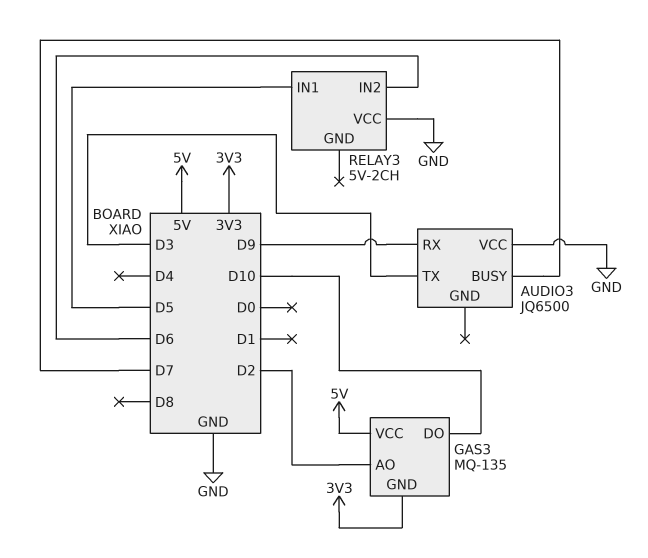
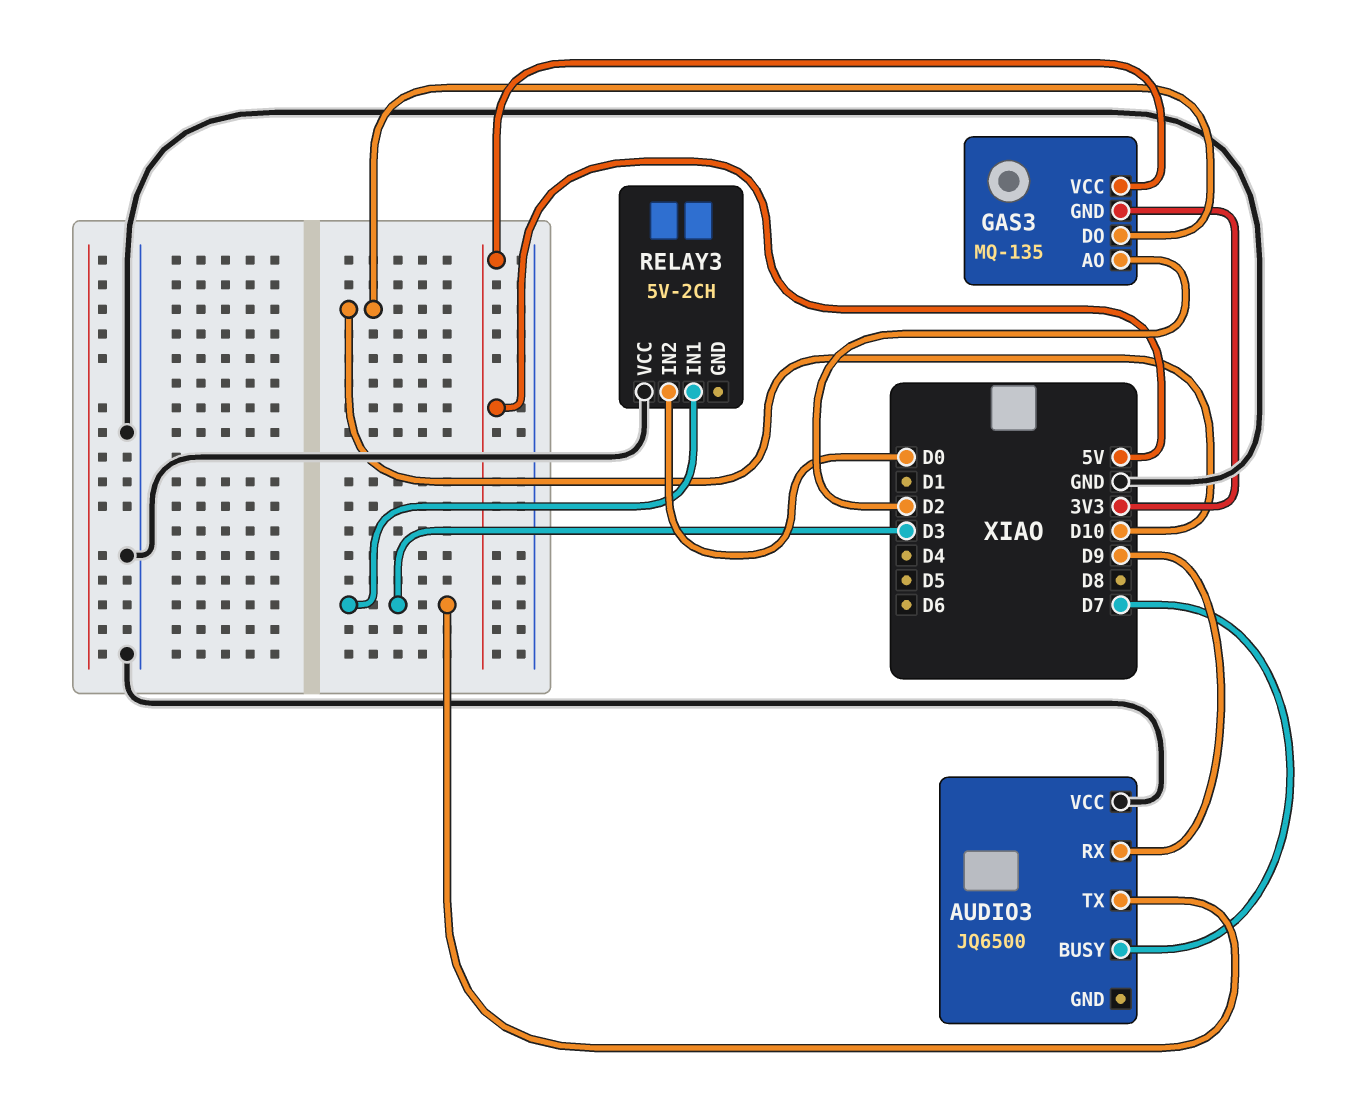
RELAY3 pin IN1: D5 -> D3
RELAY3 pin IN2: D6 -> D0

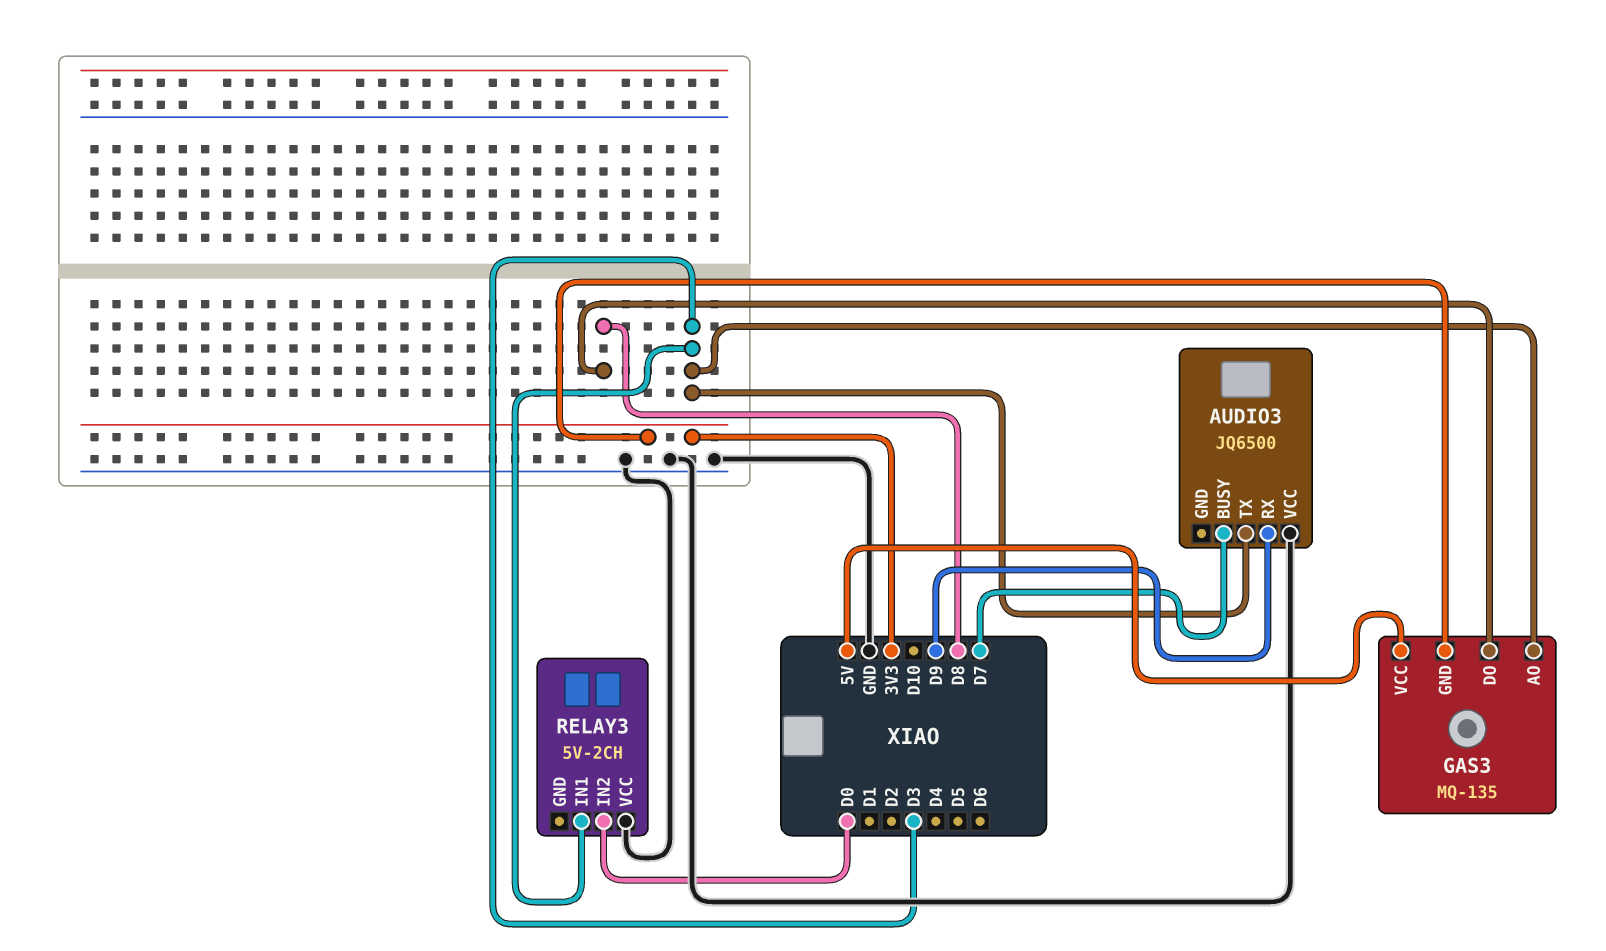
GAS3 pin AO: D2 -> D3
GAS3 pin DO: D10 -> D8

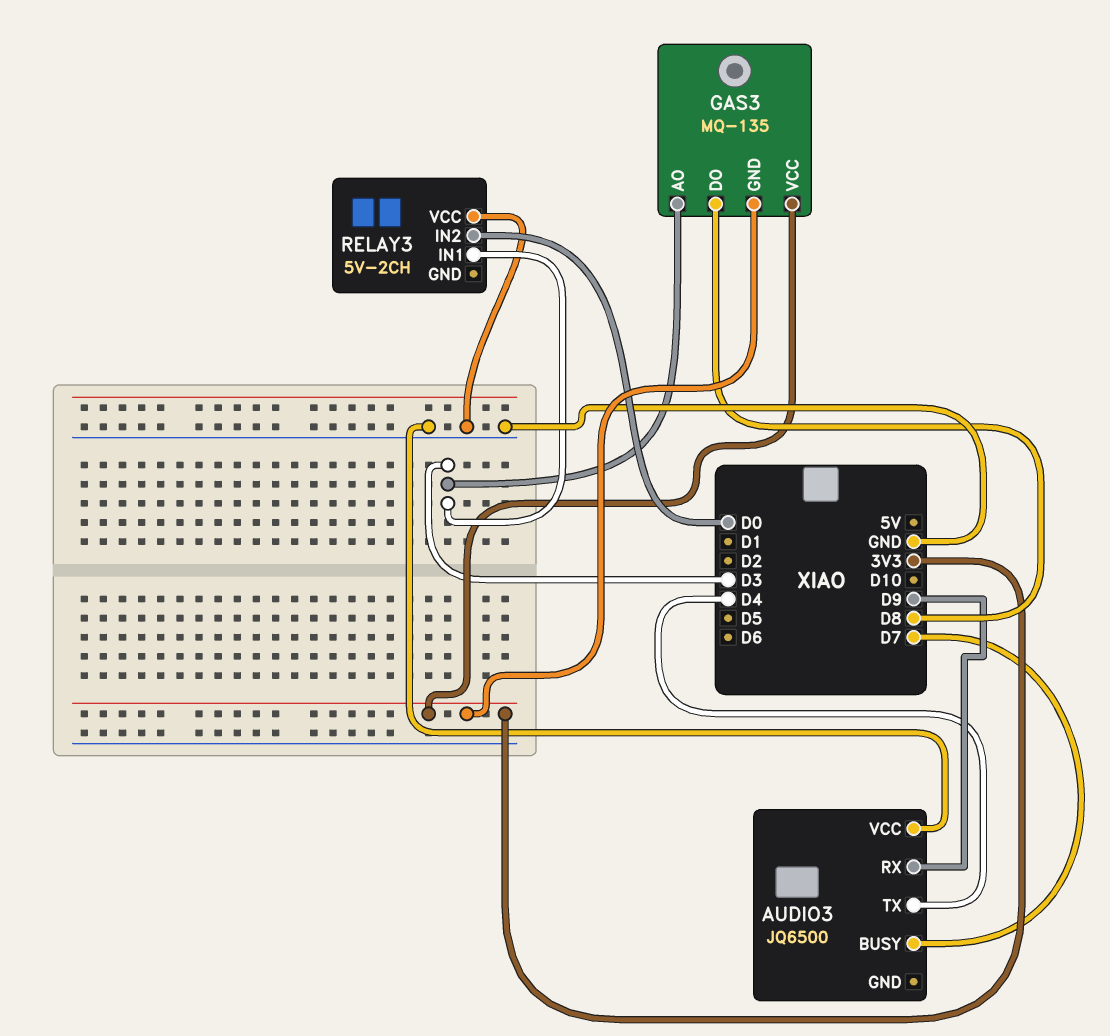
AUDIO3 pin TX: D3 -> D4
GAS3 pin VCC: 5V -> 3V3

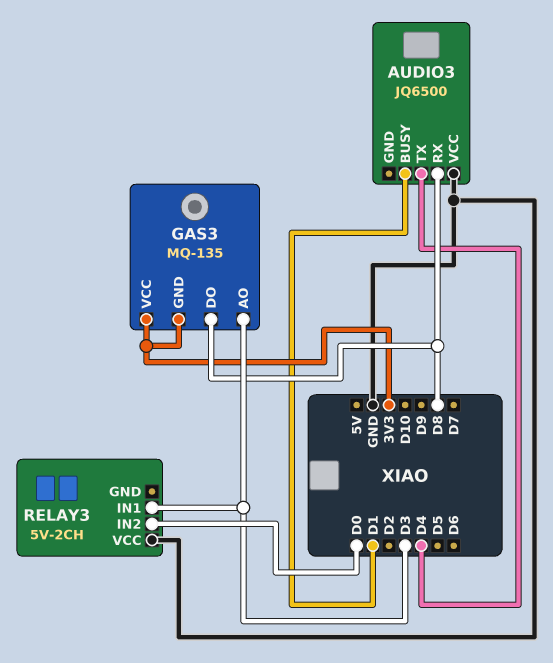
AUDIO3 pin BUSY: D7 -> D1
AUDIO3 pin RX: D9 -> D8

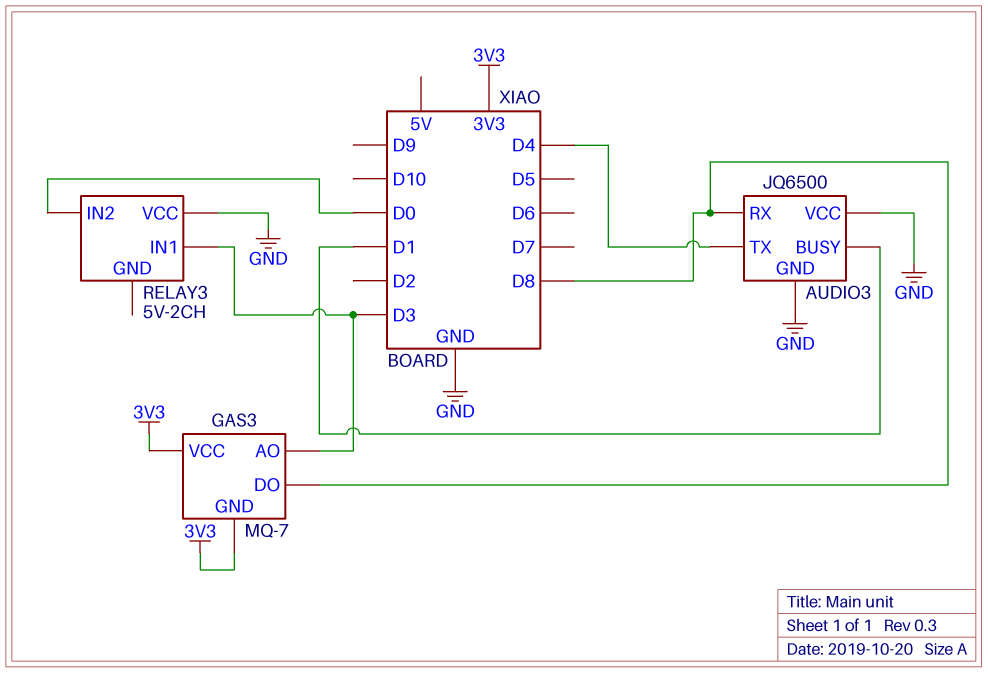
AUDIO3 pin GND: none -> GND
GAS3: MQ-135 -> MQ-7

